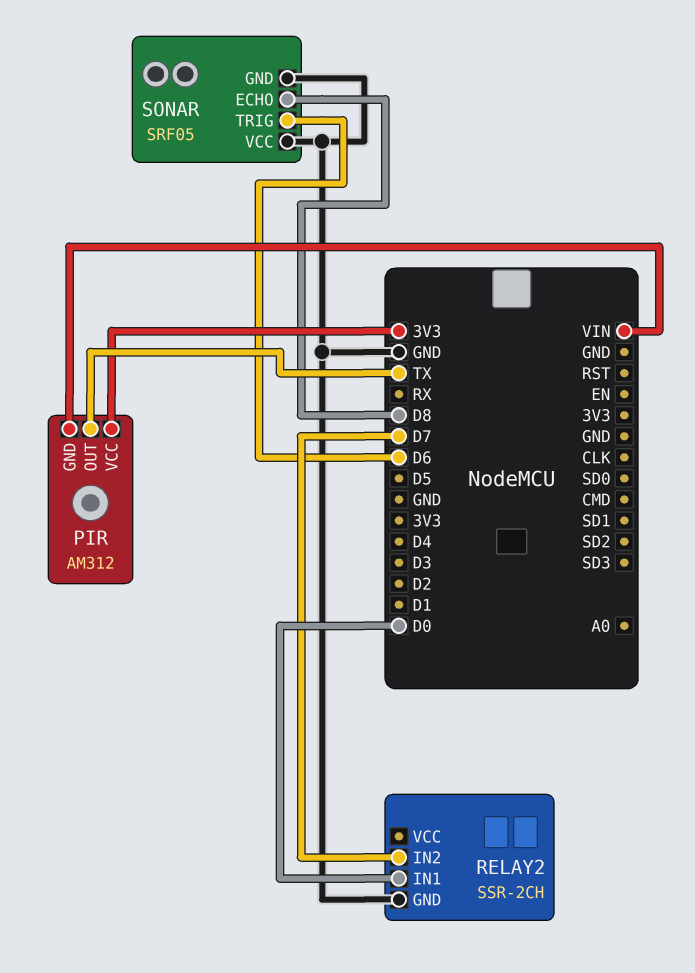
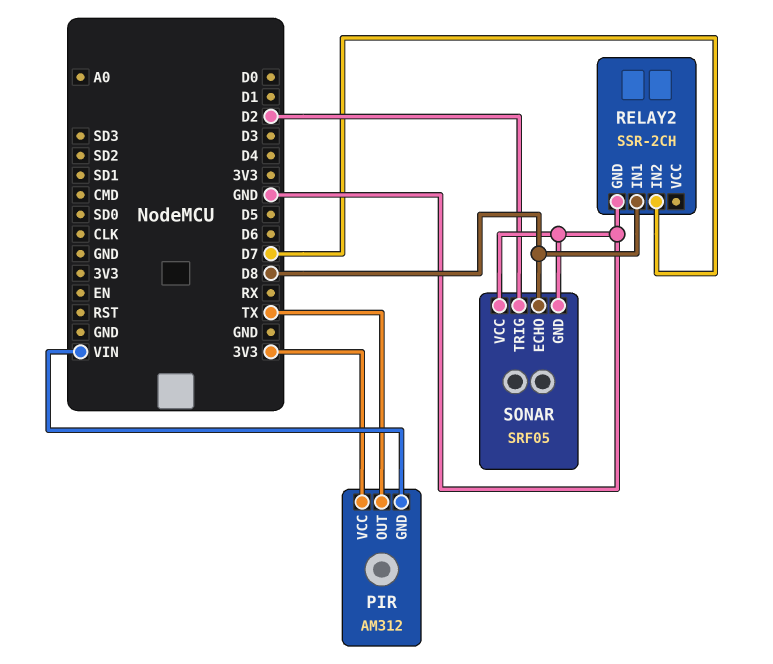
RELAY2 pin IN1: D0 -> D8
SONAR pin TRIG: D6 -> D2

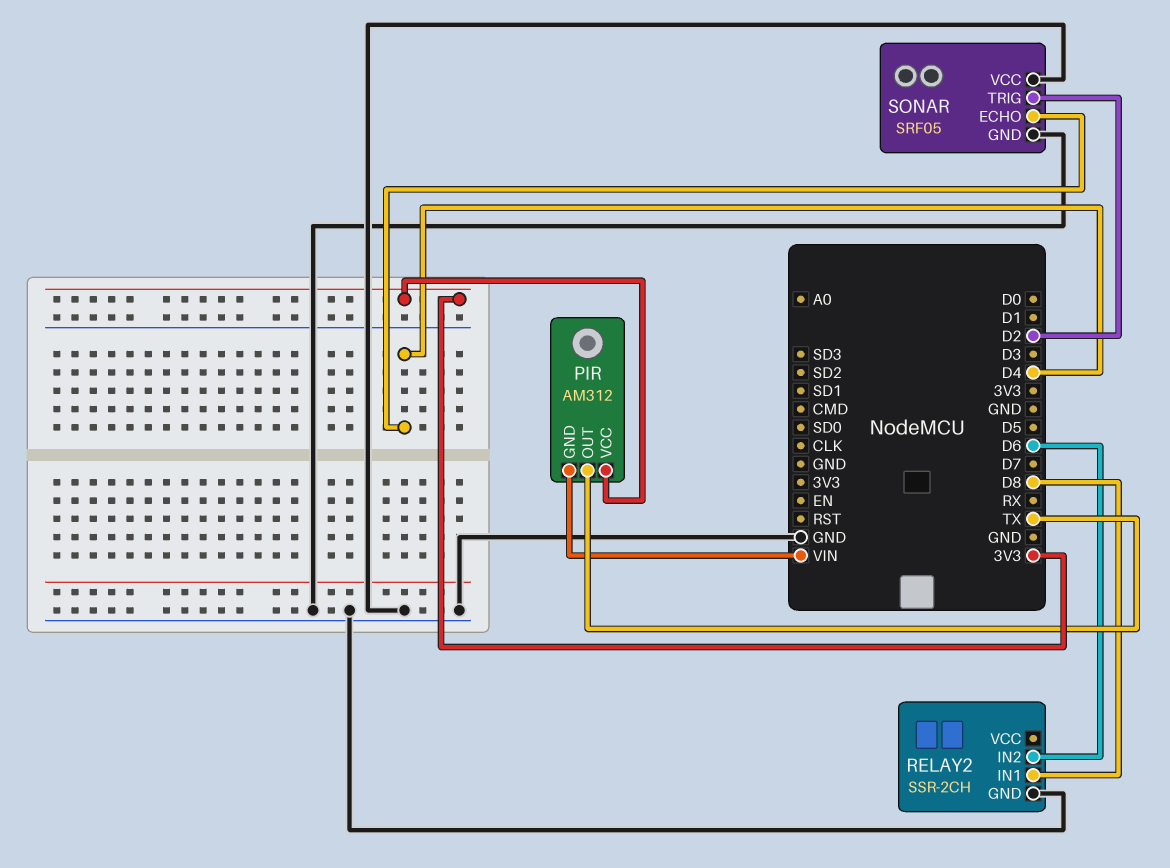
RELAY2 pin IN2: D7 -> D6
SONAR pin ECHO: D8 -> D4

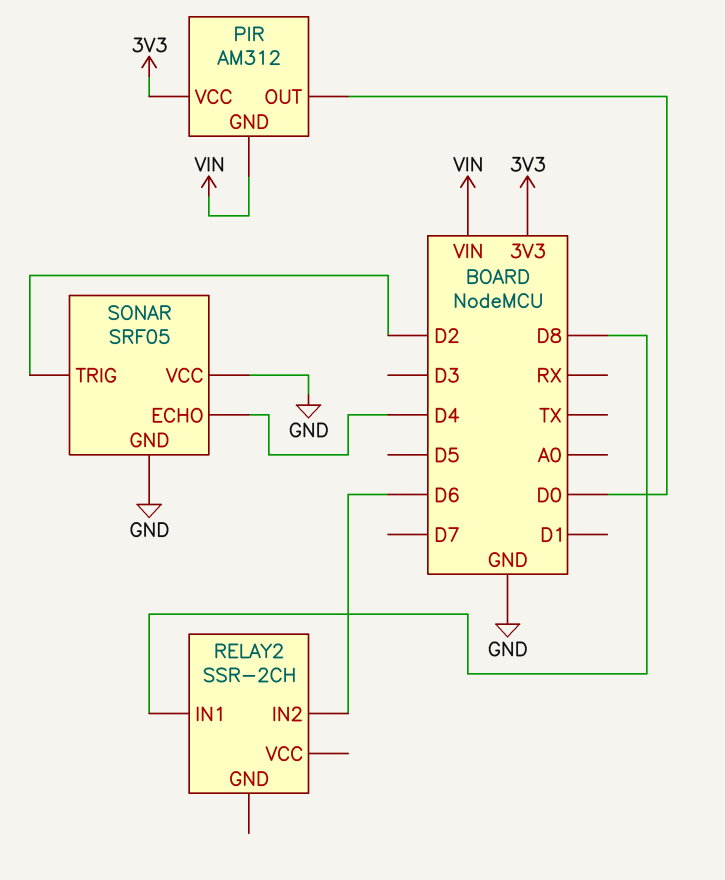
PIR pin OUT: TX -> D0
RELAY2 pin GND: GND -> none

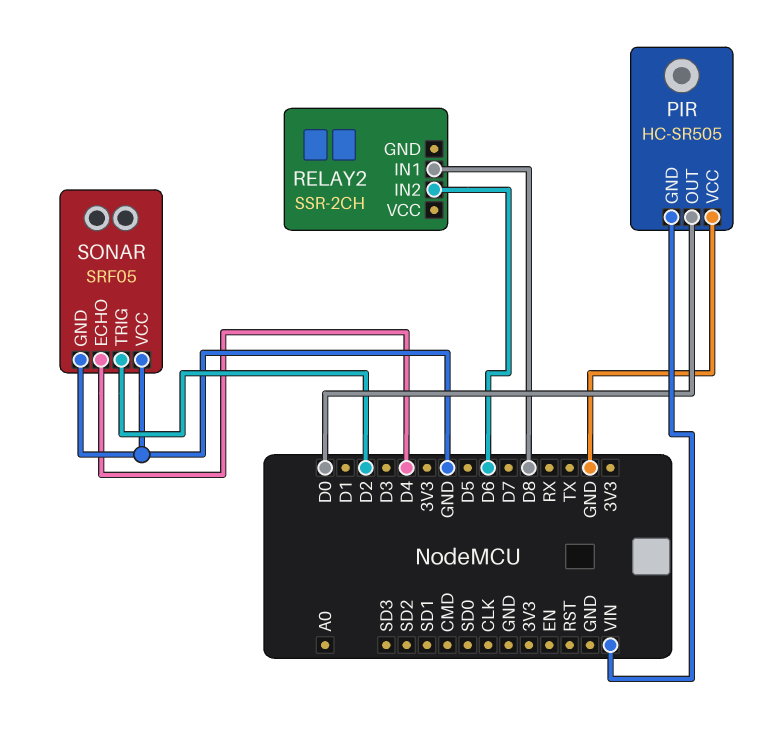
PIR: AM312 -> HC-SR505
PIR pin VCC: 3V3 -> GND

